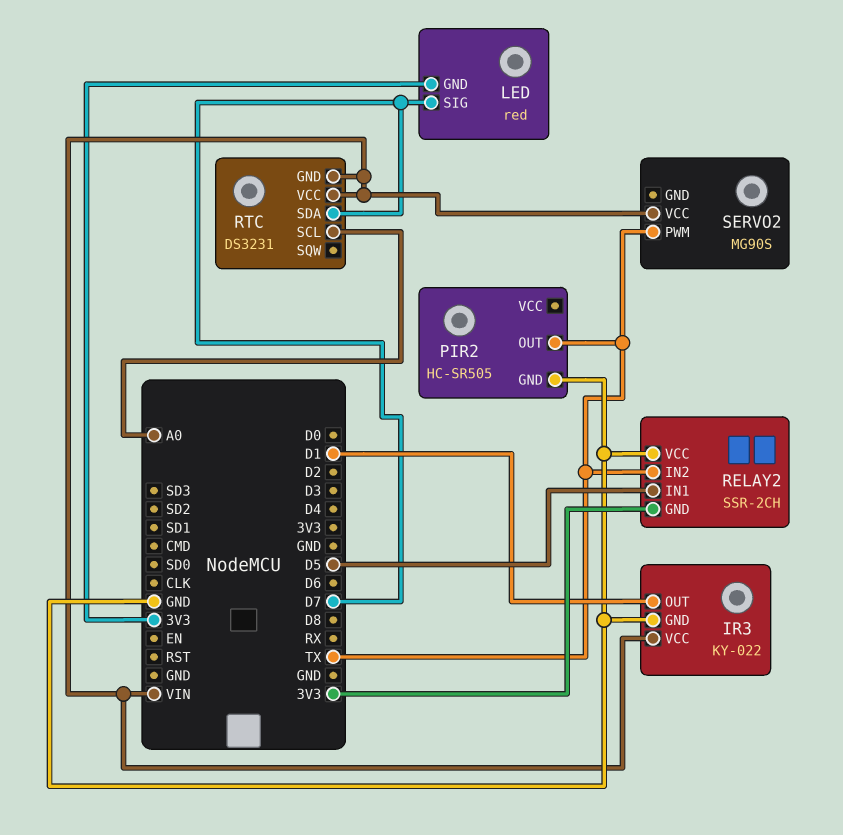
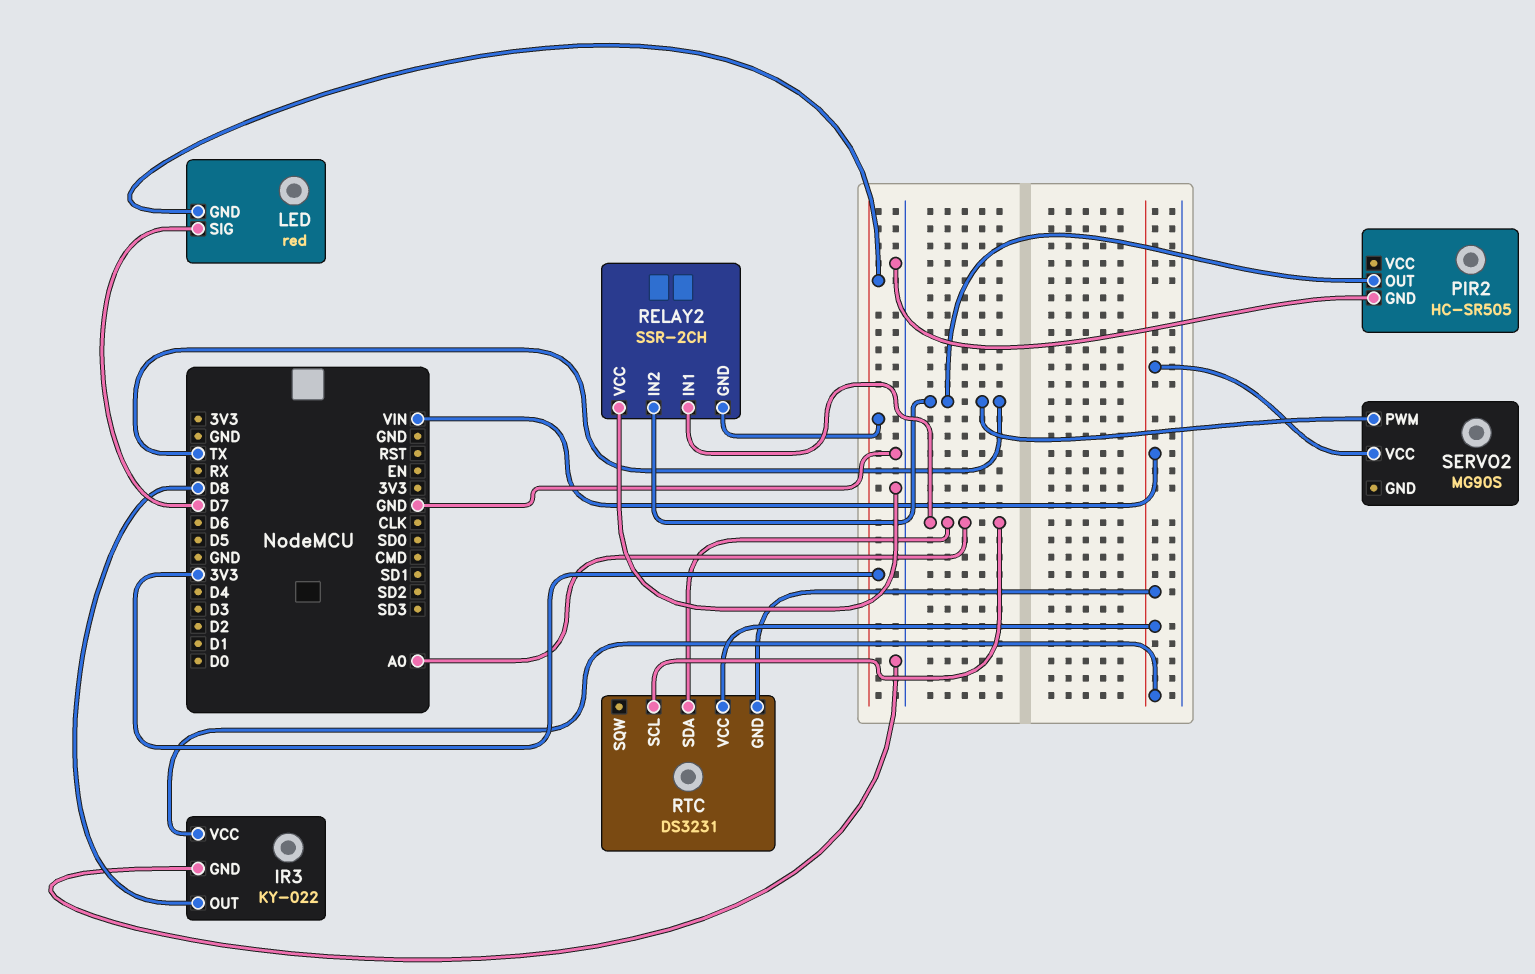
IR3 pin OUT: D1 -> D8
RELAY2 pin IN1: D5 -> A0
RTC pin SDA: D7 -> A0

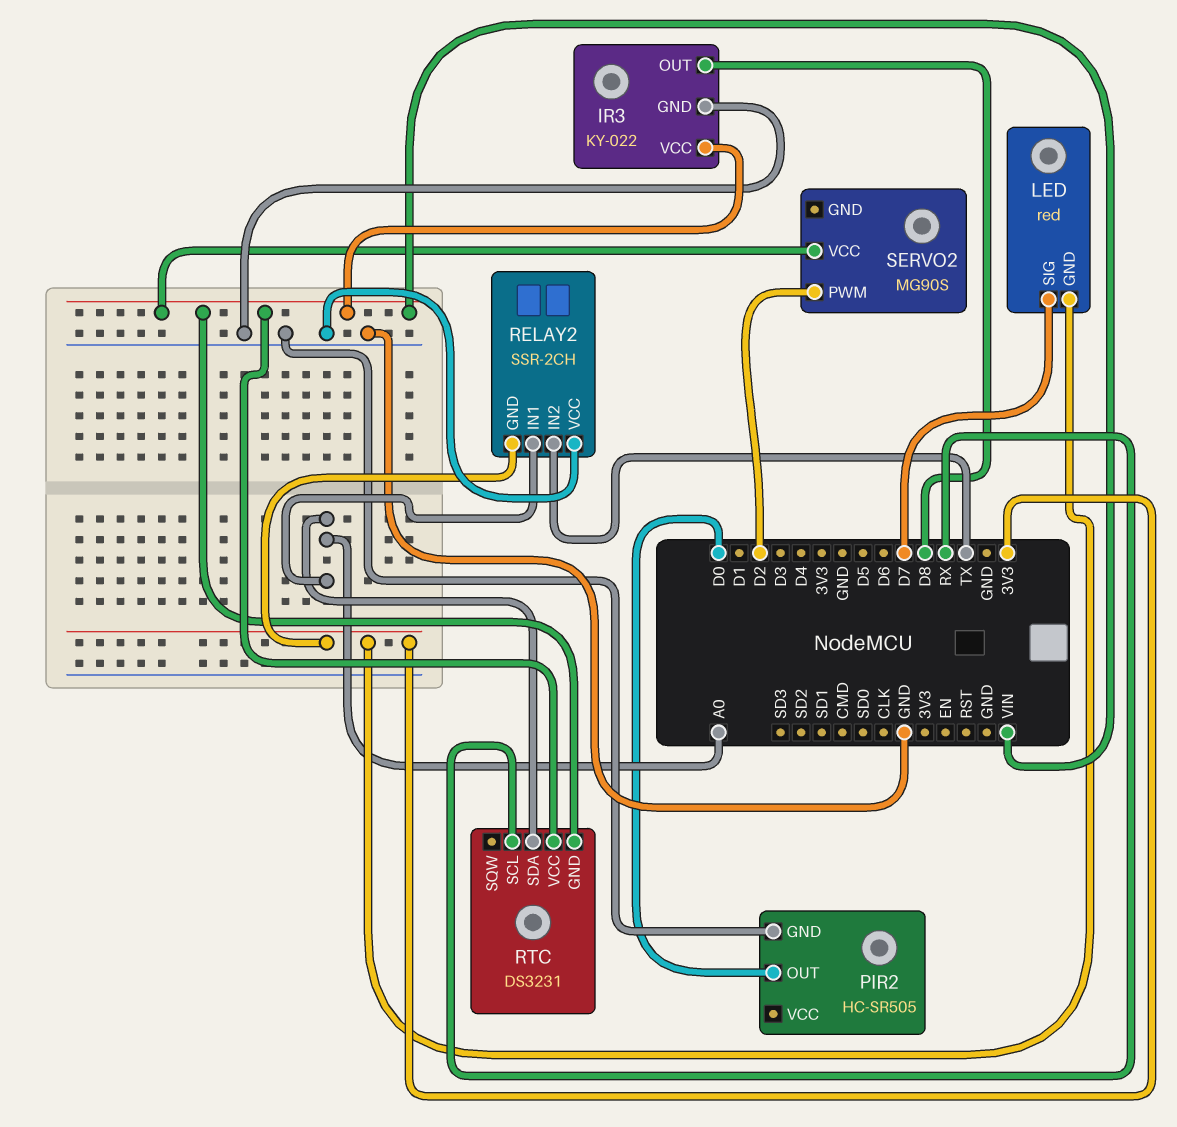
PIR2 pin OUT: TX -> D0
RTC pin SCL: A0 -> RX
SERVO2 pin PWM: TX -> D2

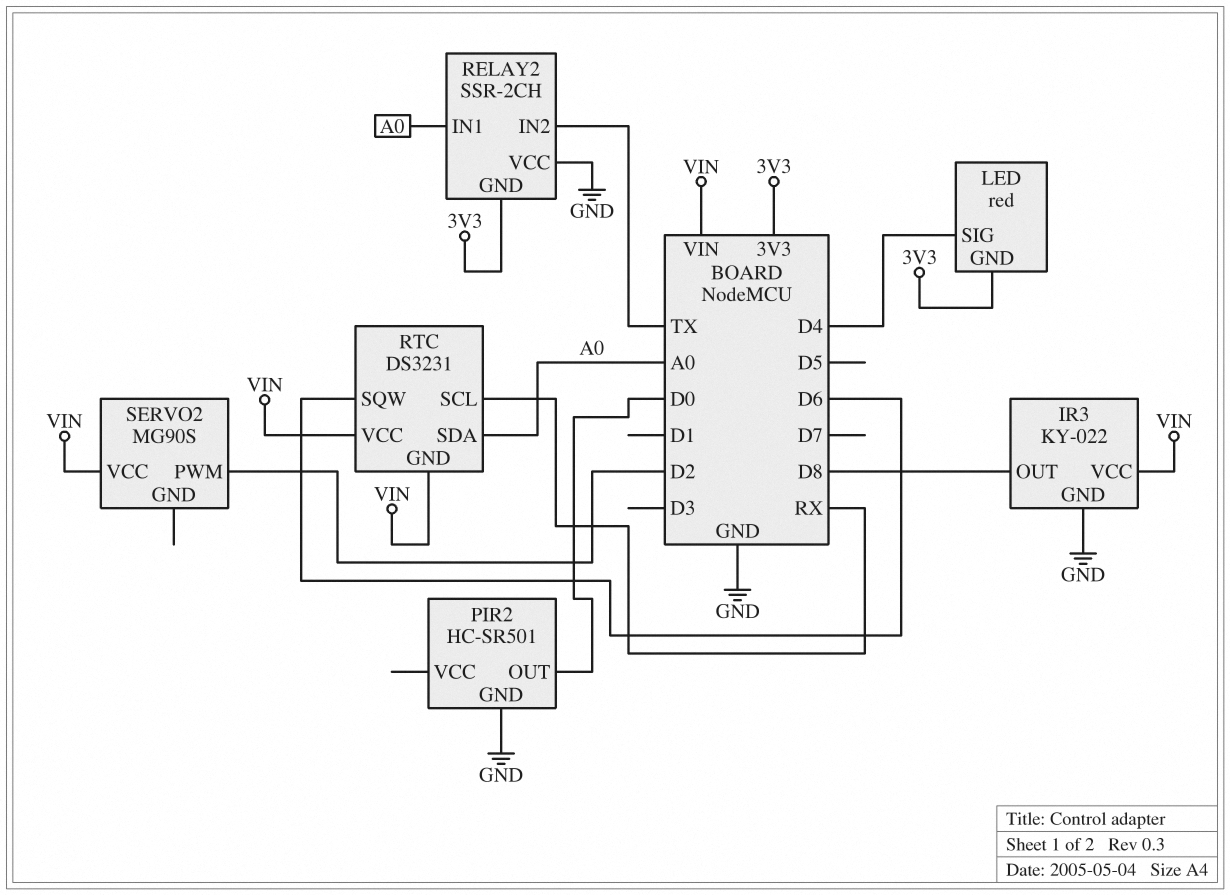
LED pin SIG: D7 -> D4
PIR2: HC-SR505 -> HC-SR501
RTC pin SQW: none -> D6

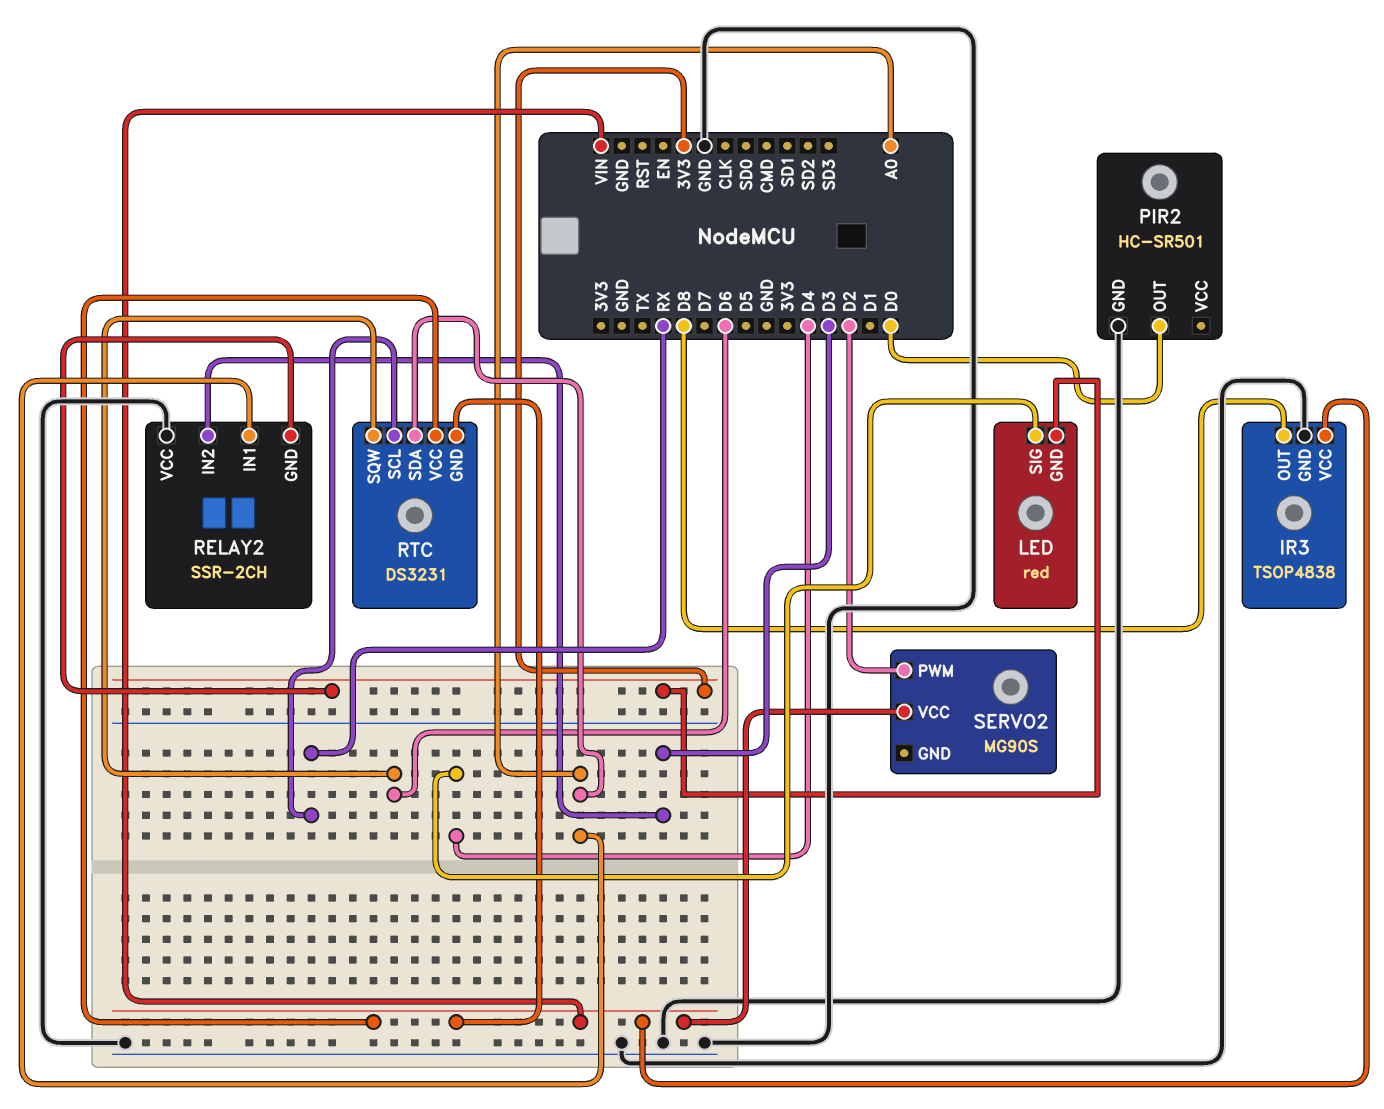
IR3: KY-022 -> TSOP4838
RELAY2 pin IN2: TX -> D3

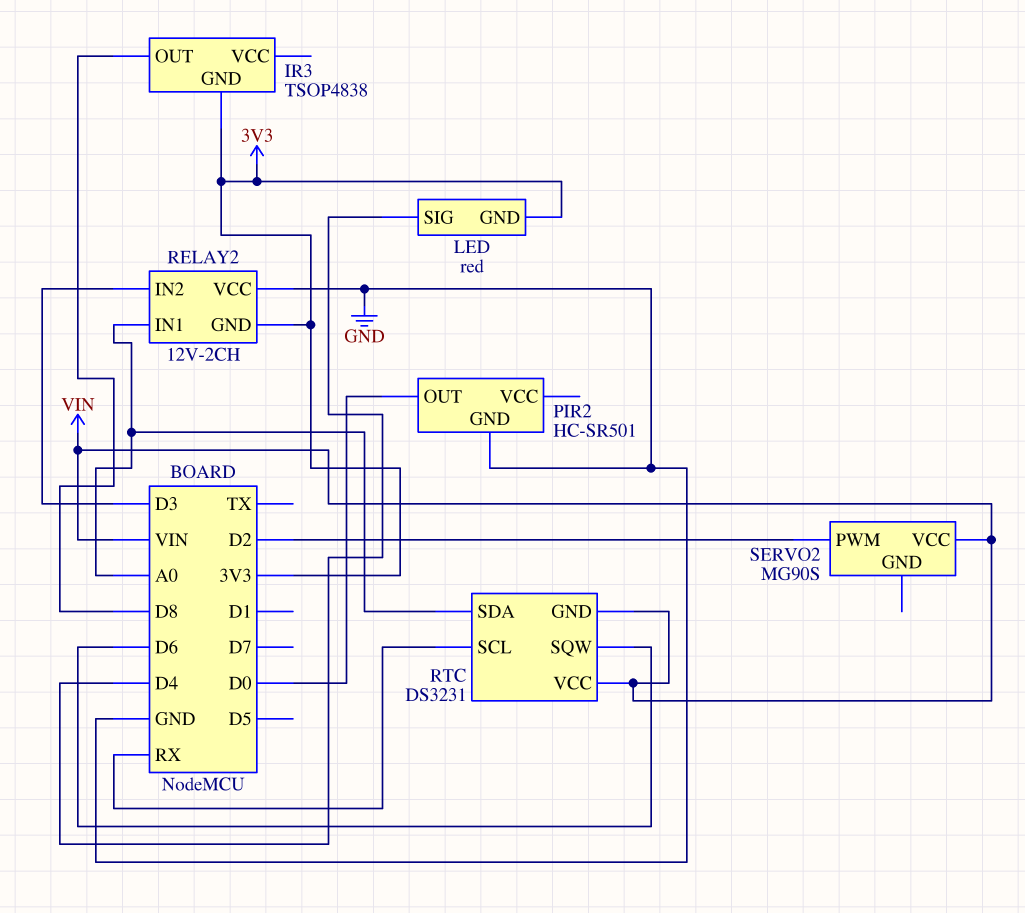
IR3 pin GND: GND -> 3V3
IR3 pin VCC: VIN -> none
RELAY2: SSR-2CH -> 12V-2CH

